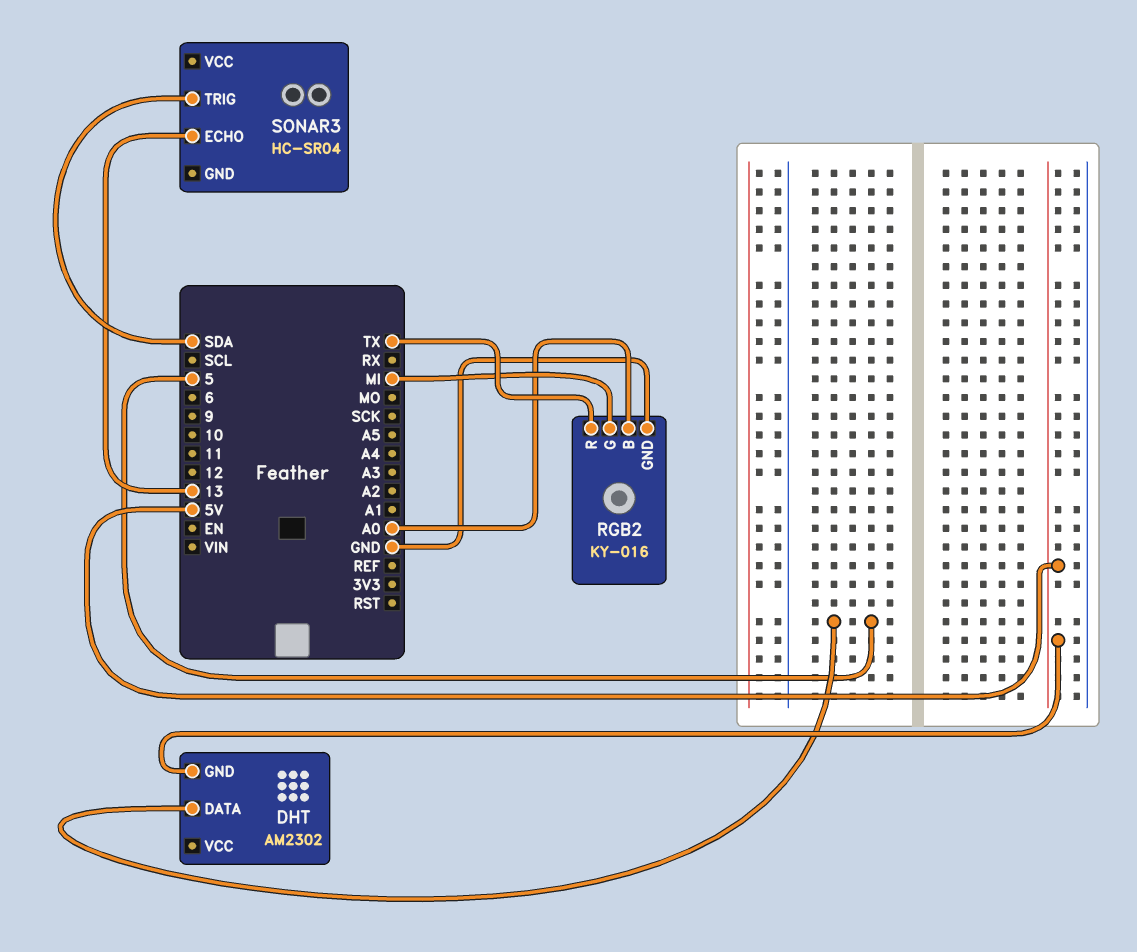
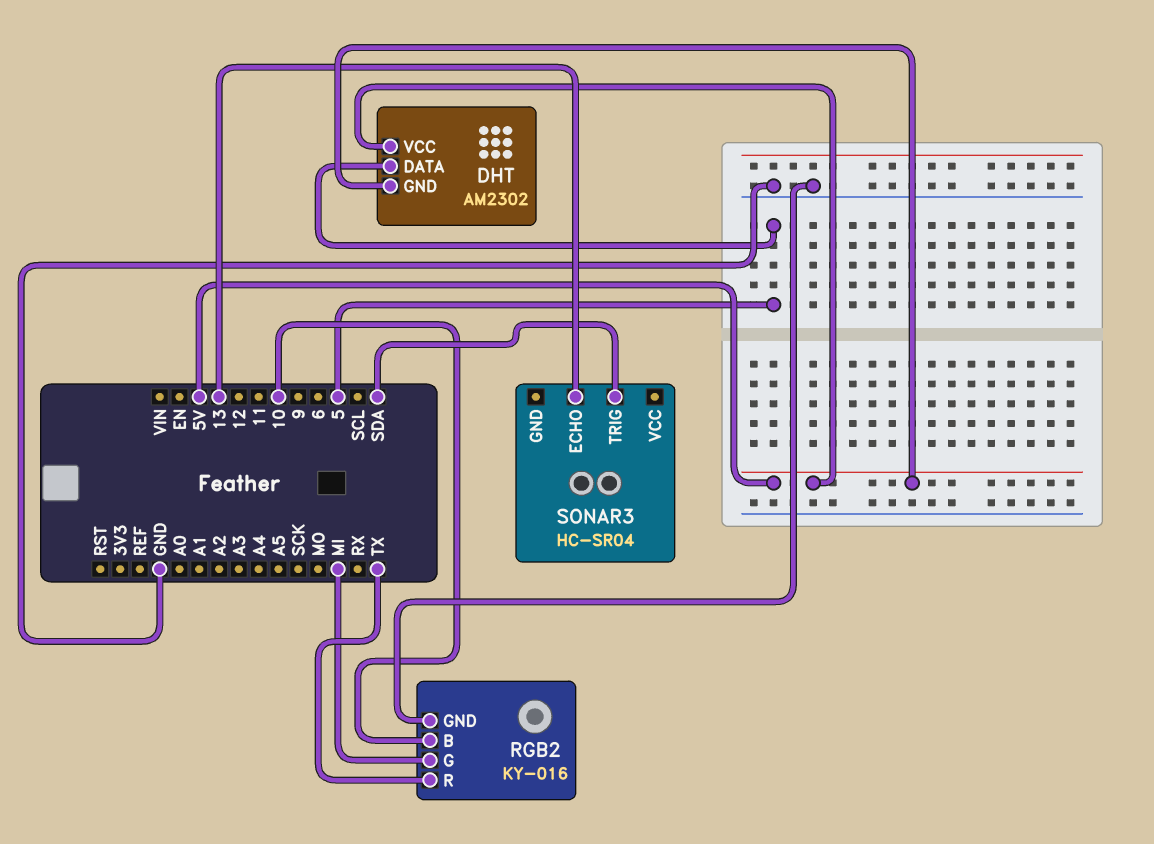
DHT pin VCC: none -> 5V
RGB2 pin B: A0 -> 10

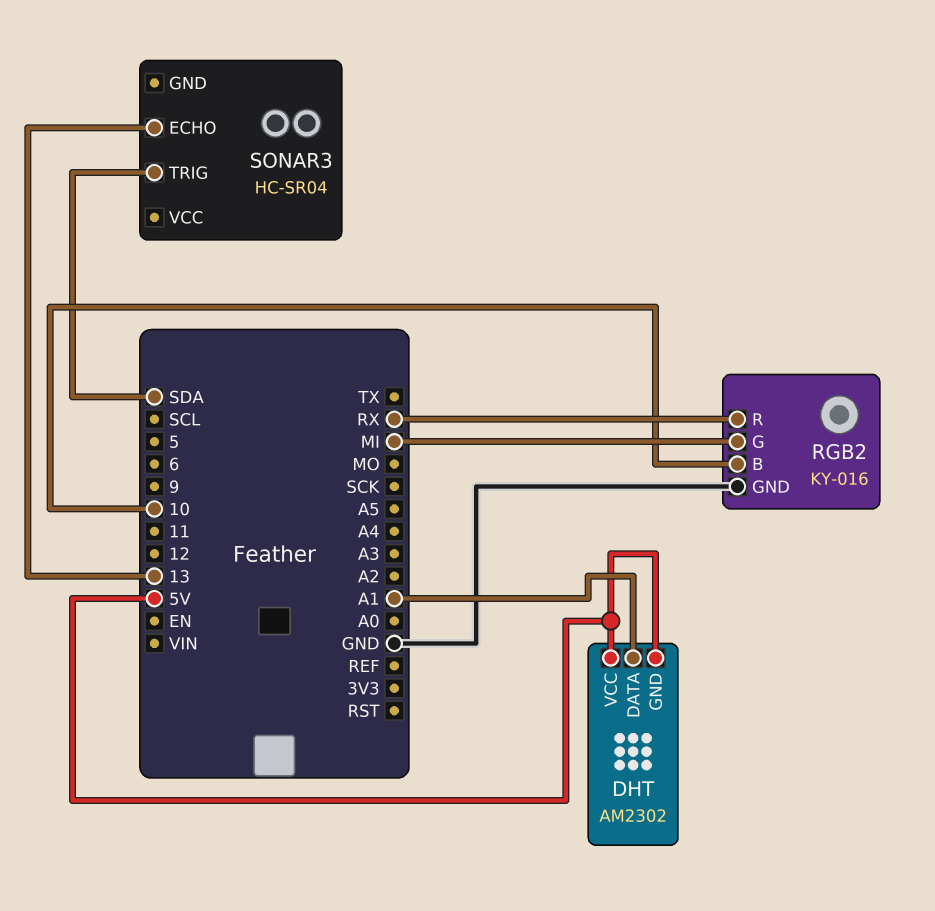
DHT pin DATA: 5 -> A1
RGB2 pin R: TX -> RX

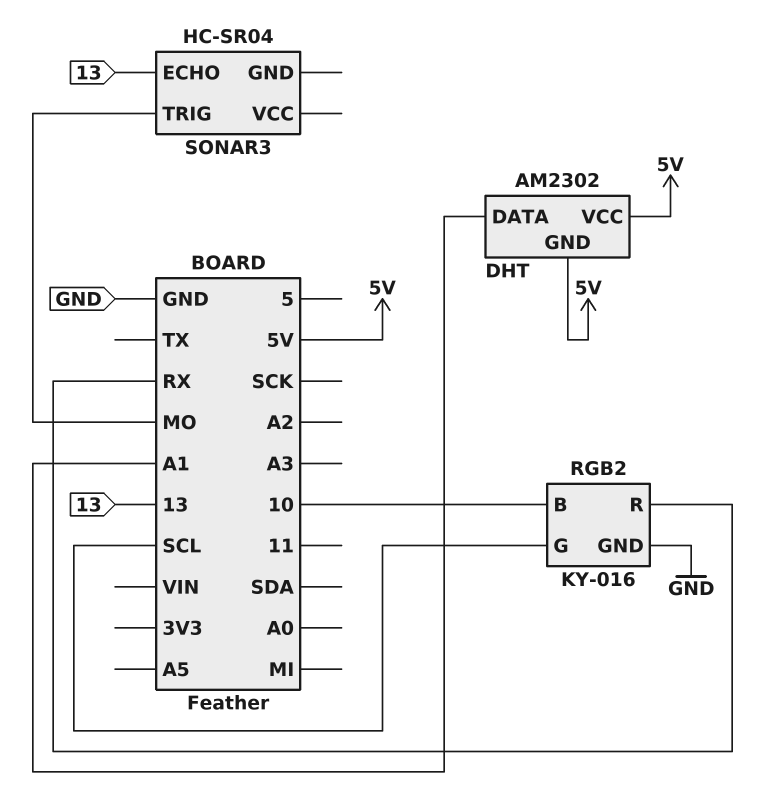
RGB2 pin G: MI -> SCL
SONAR3 pin TRIG: SDA -> MO

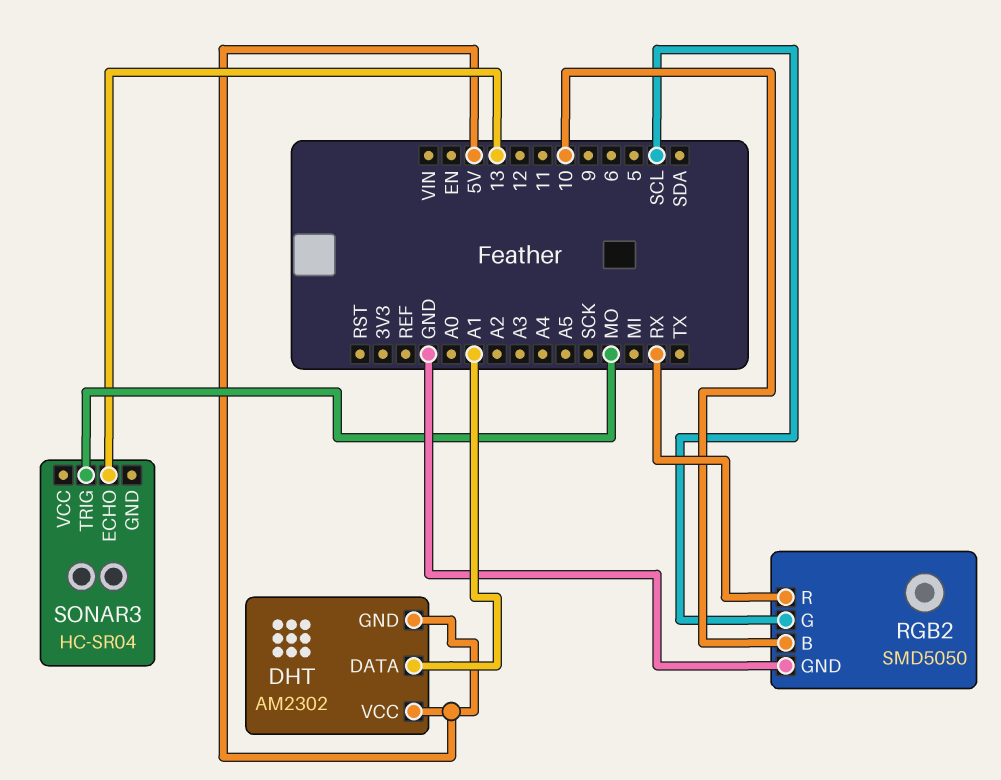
RGB2: KY-016 -> SMD5050

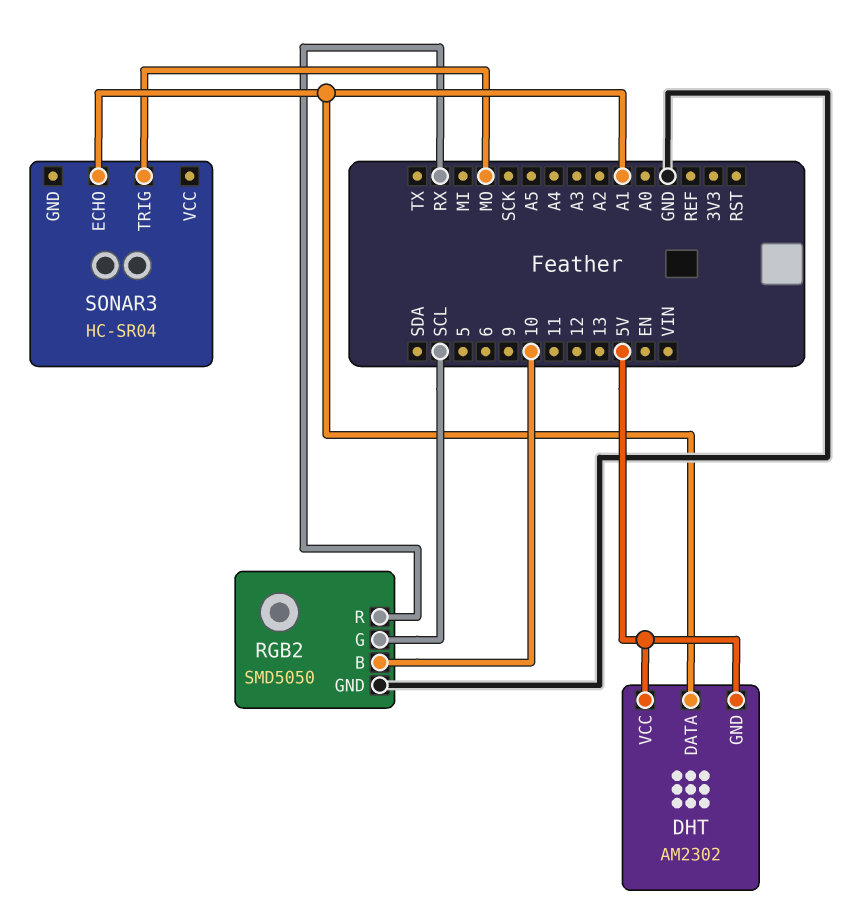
SONAR3 pin ECHO: 13 -> A1

